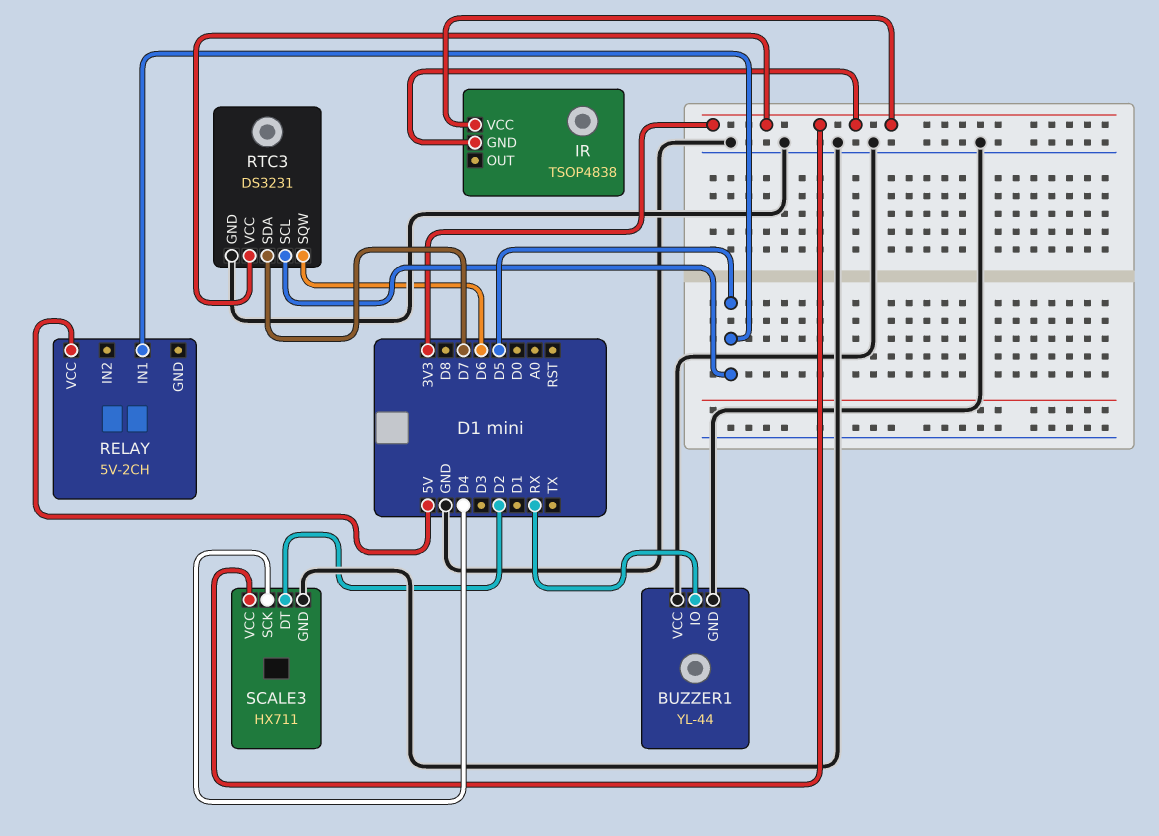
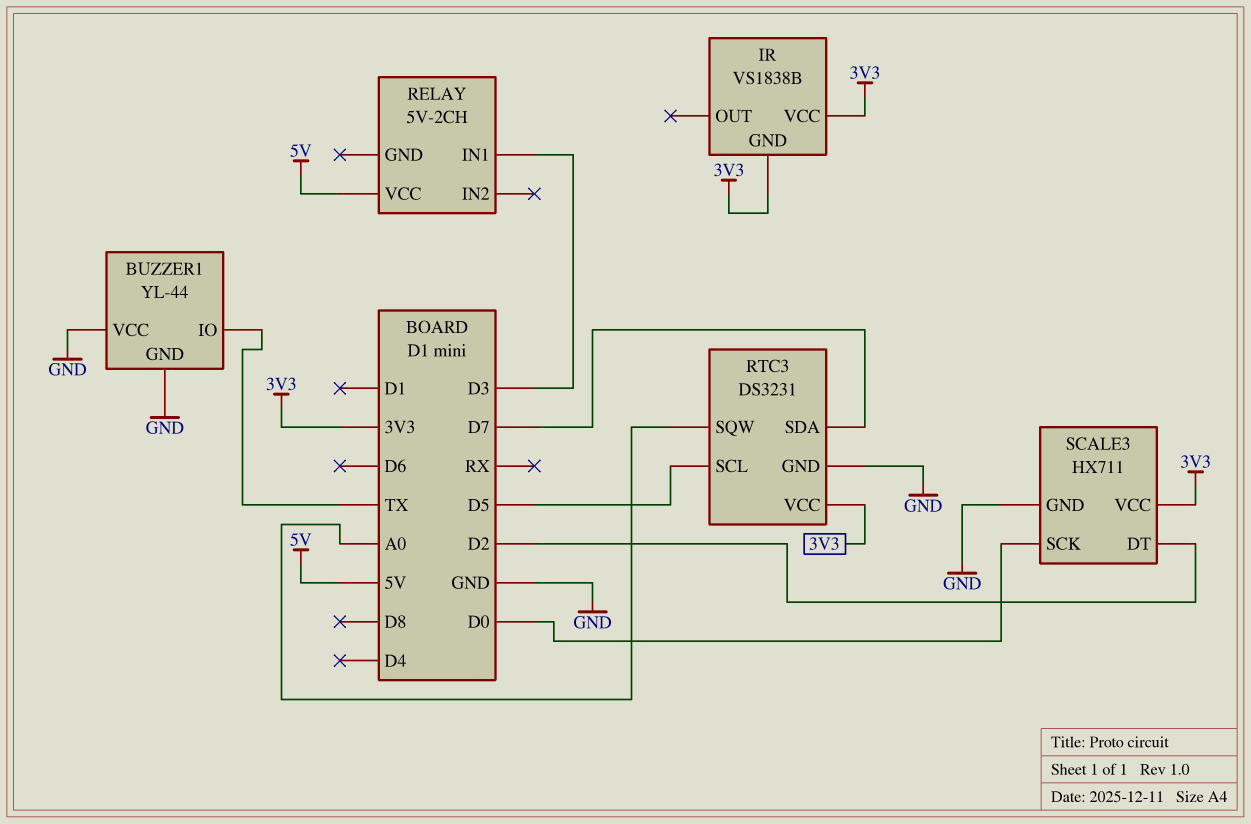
BUZZER1 pin IO: RX -> TX
IR: TSOP4838 -> VS1838B
RELAY pin IN1: D5 -> D3
RTC3 pin SQW: D6 -> A0
SCALE3 pin SCK: D4 -> D0

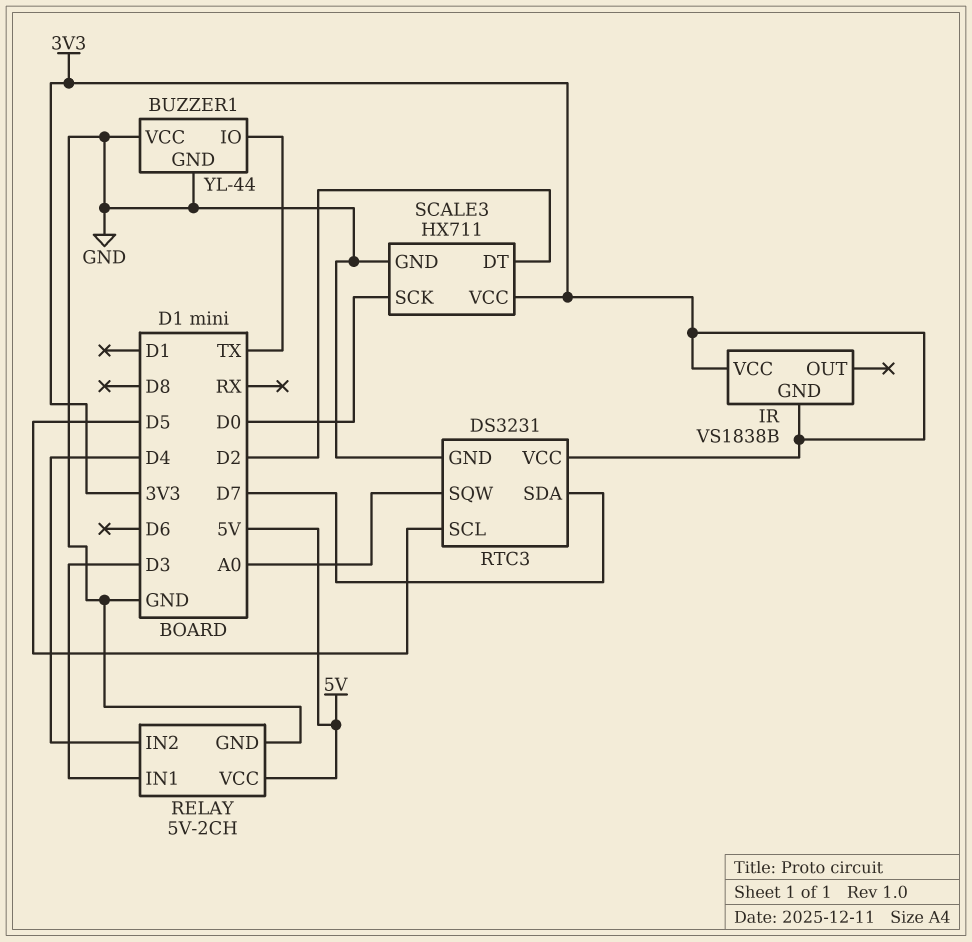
RELAY pin GND: none -> GND
RELAY pin IN2: none -> D4

